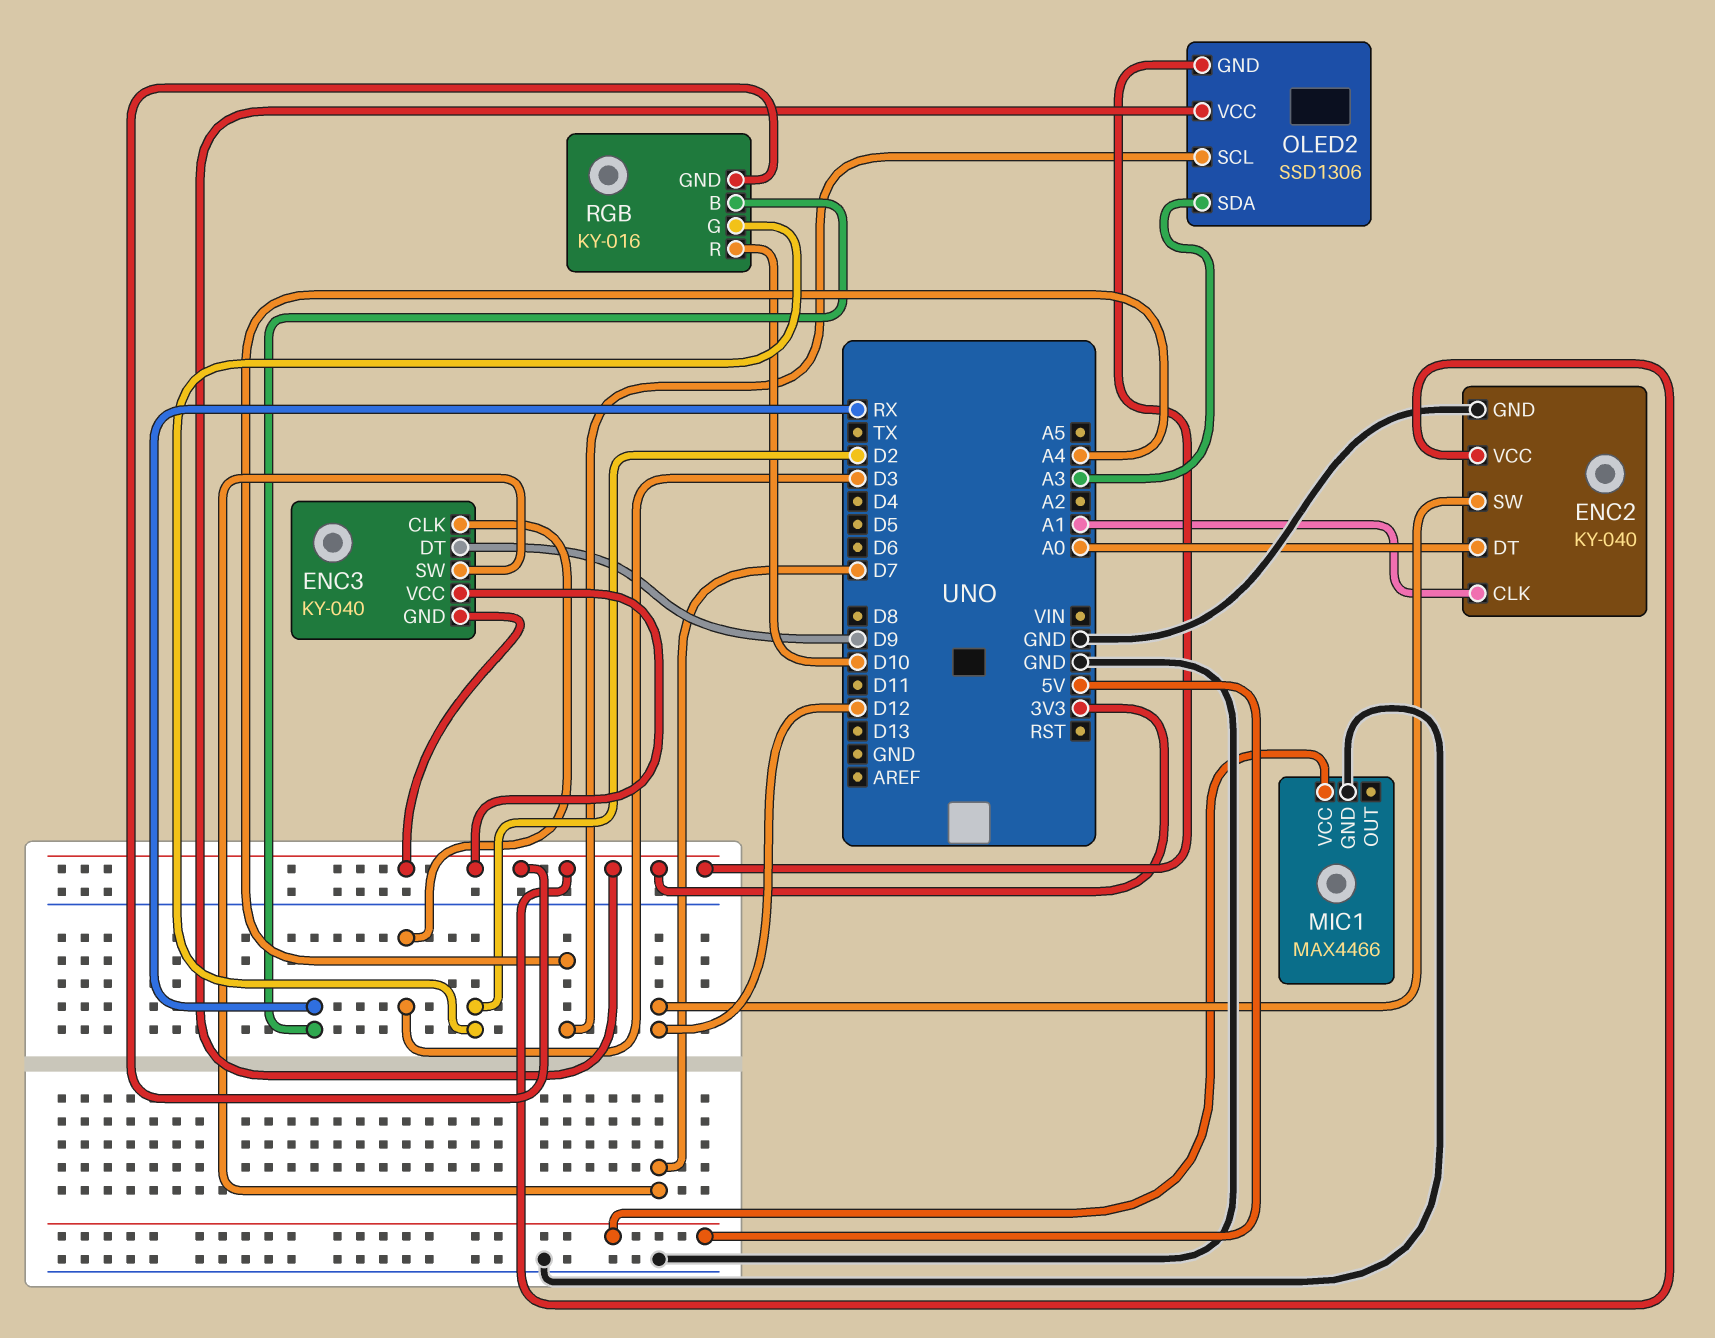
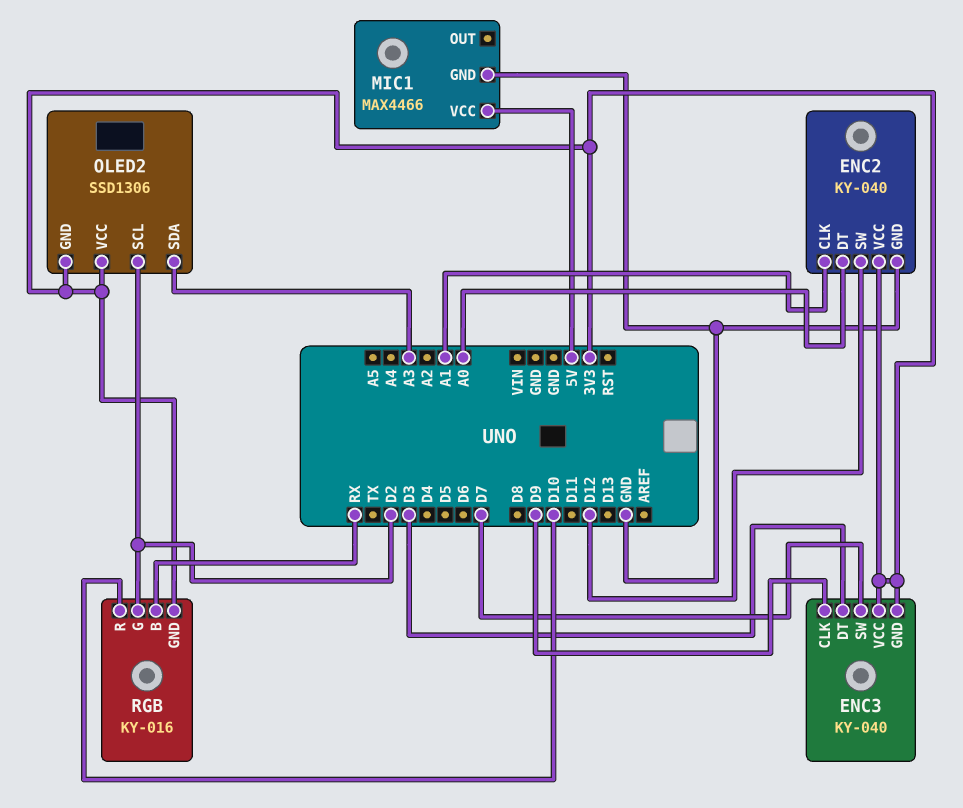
ENC3 pin CLK: D3 -> D9
ENC3 pin DT: D9 -> D3
OLED2 pin SCL: A4 -> D2

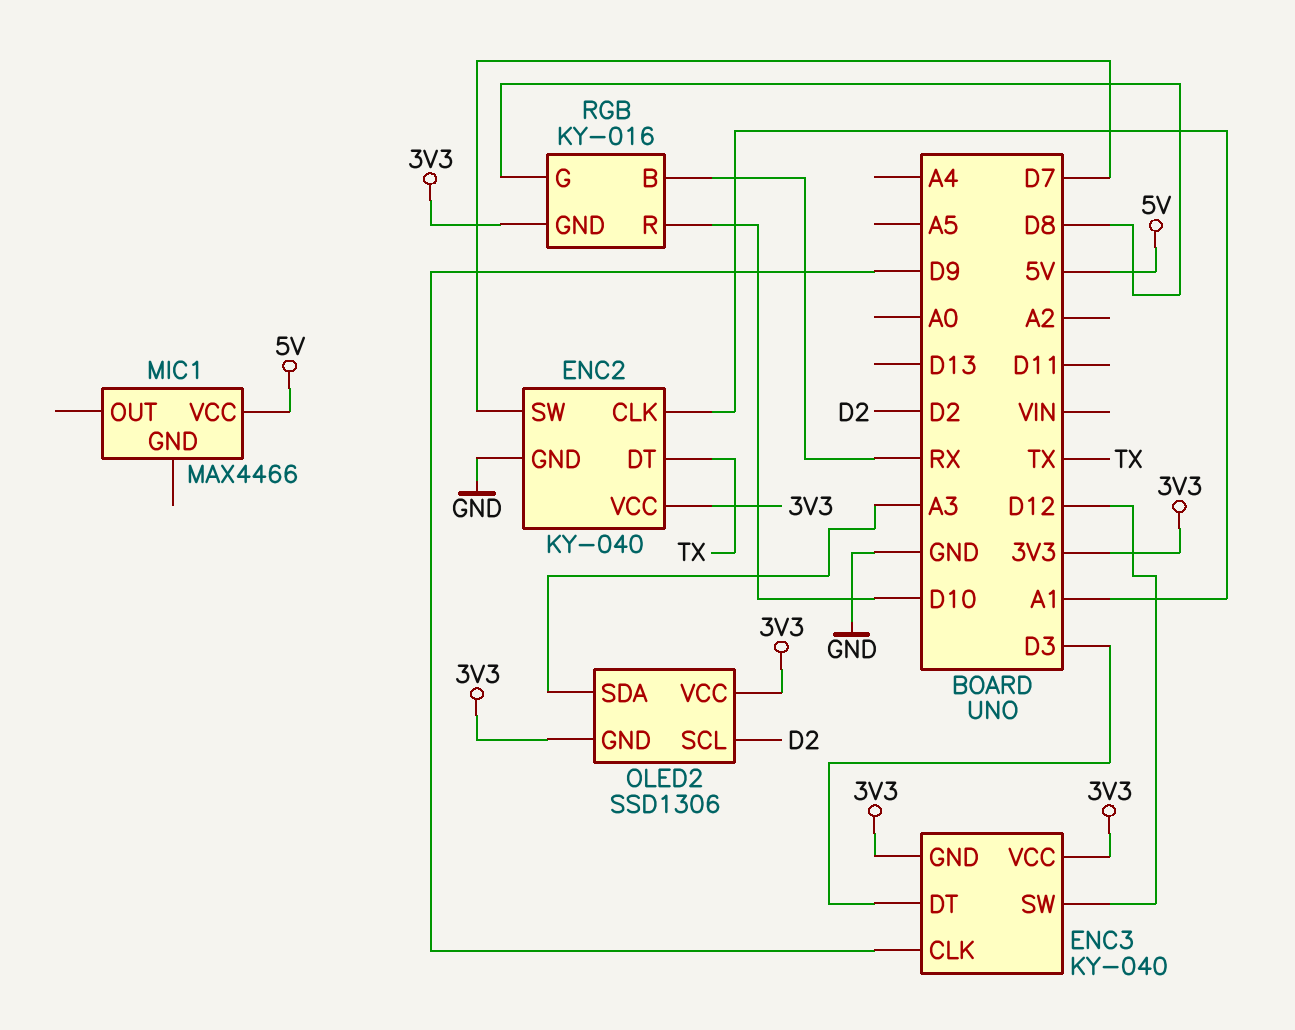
ENC2 pin DT: A0 -> TX
ENC2 pin SW: D12 -> D7
ENC3 pin SW: D7 -> D12
MIC1 pin GND: GND -> none
RGB pin G: D2 -> D8

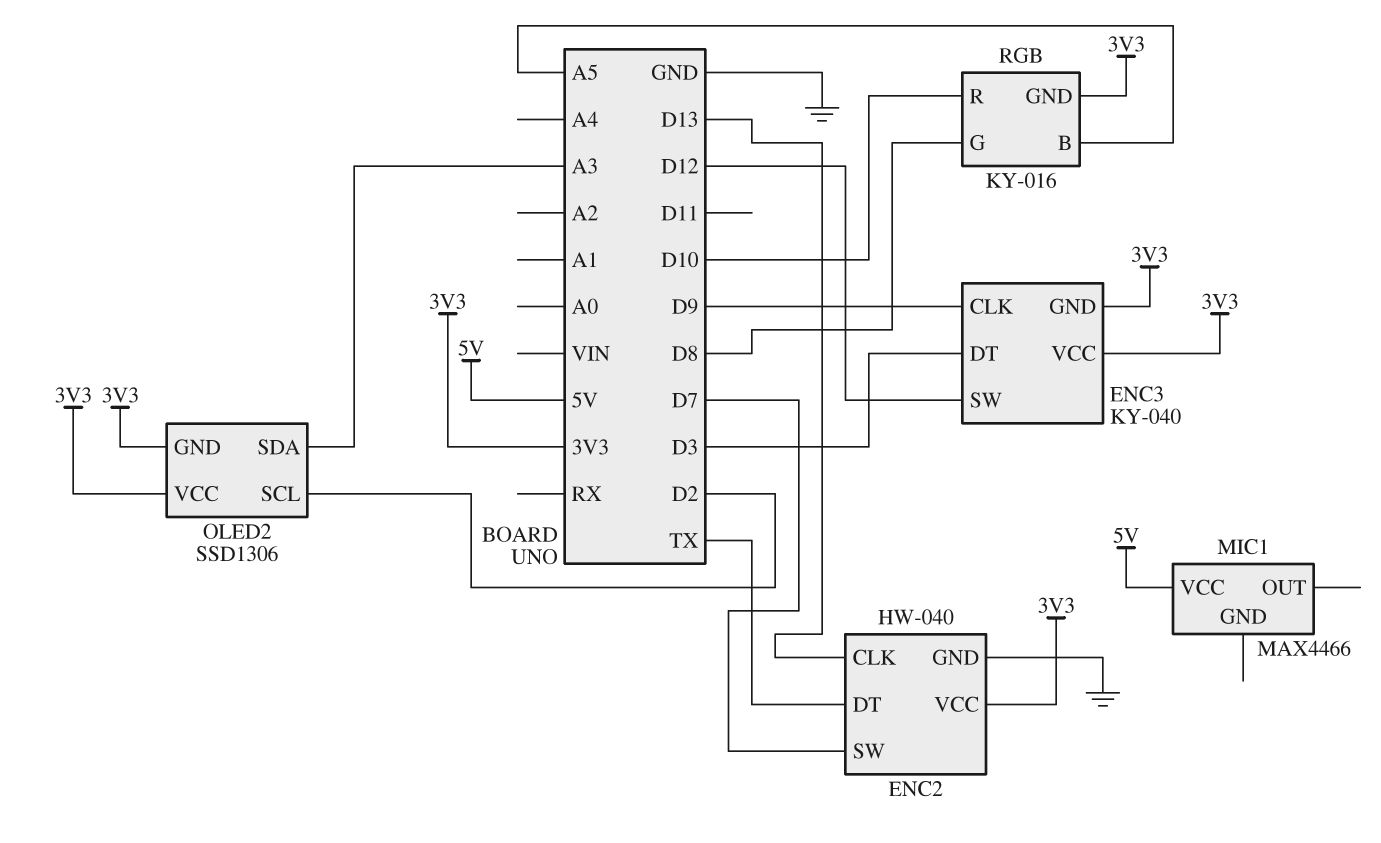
ENC2: KY-040 -> HW-040
ENC2 pin CLK: A1 -> D13
RGB pin B: RX -> A5

